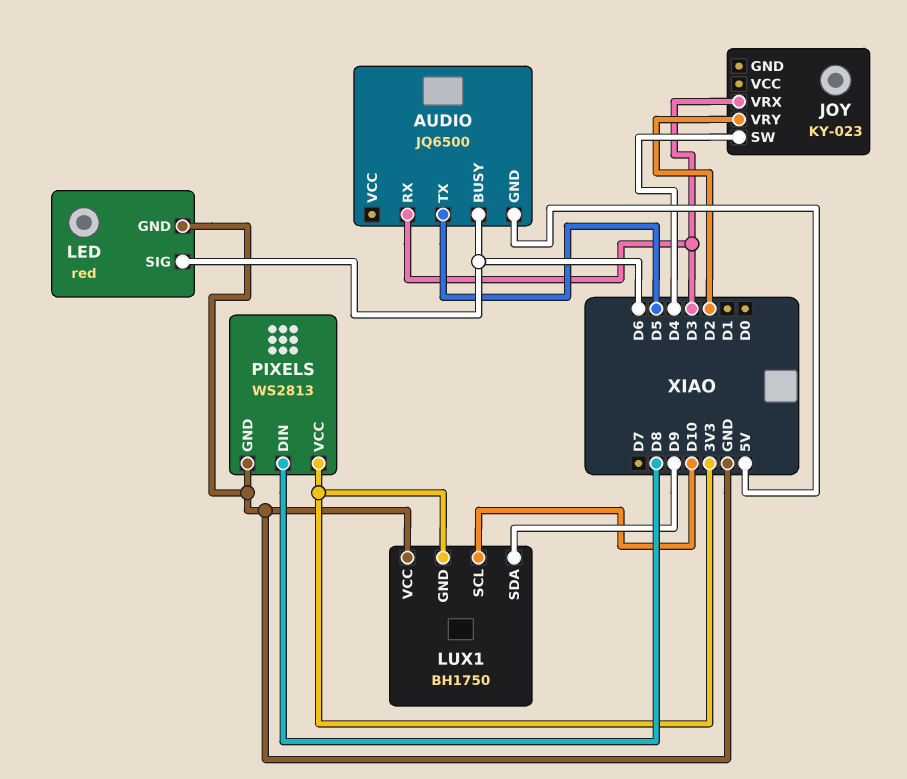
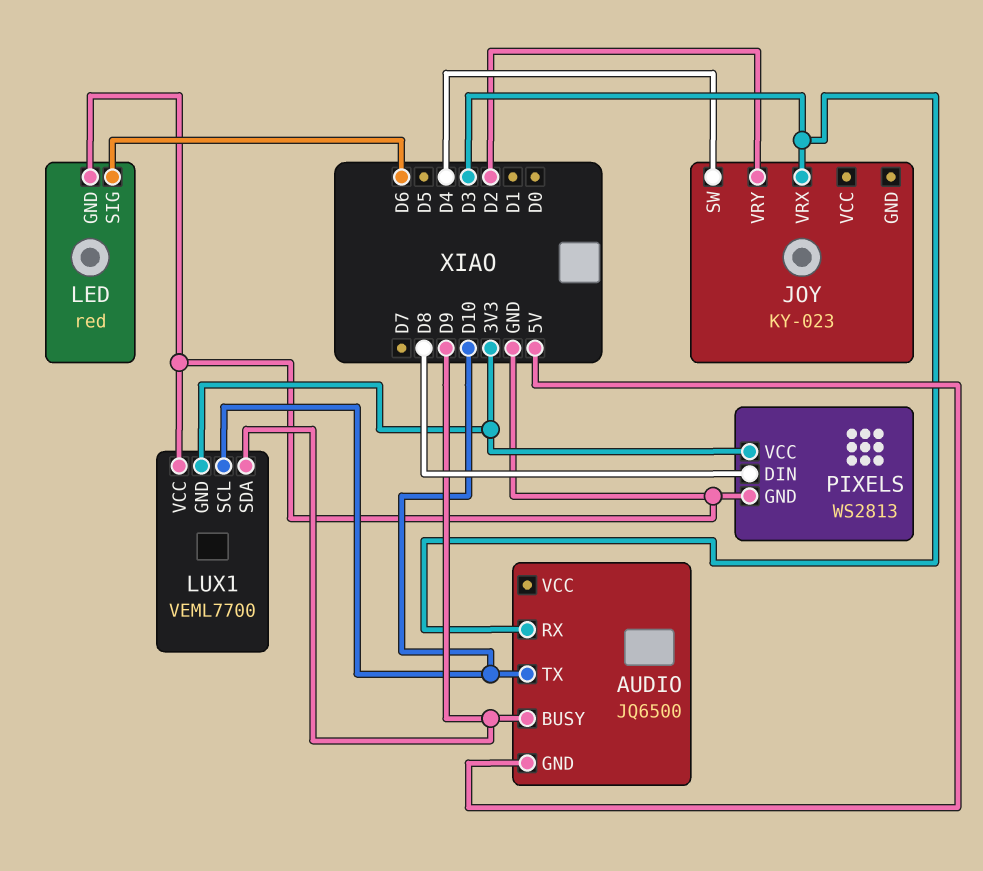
AUDIO pin BUSY: D6 -> D9
AUDIO pin TX: D5 -> D10
LUX1: BH1750 -> VEML7700

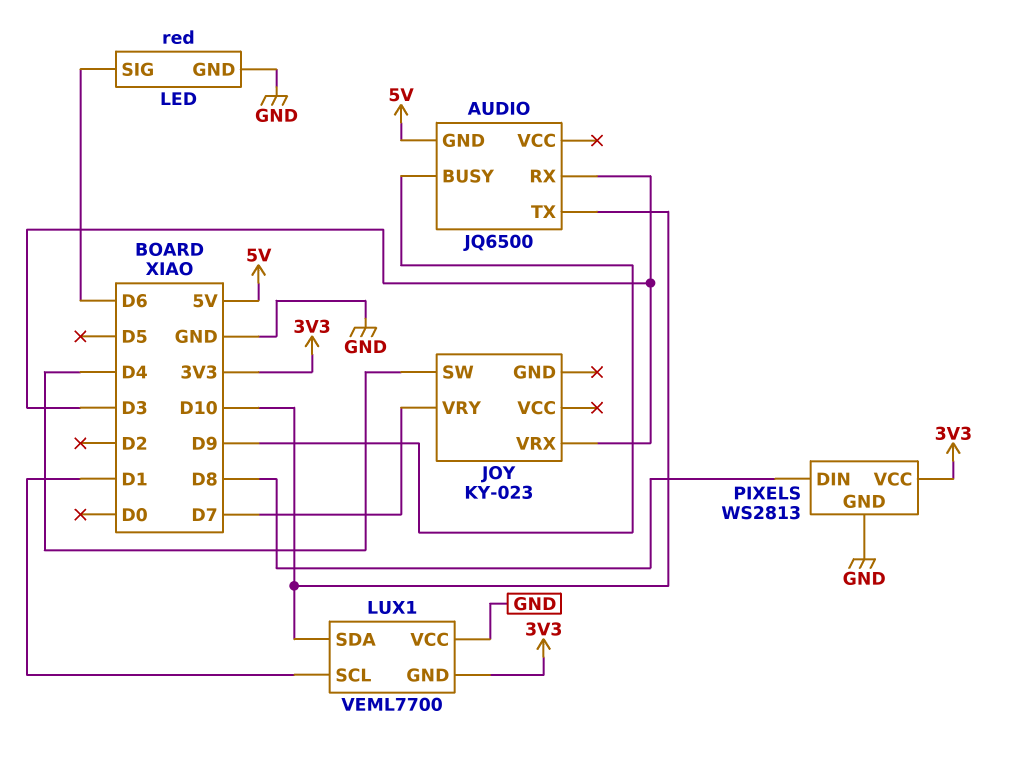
JOY pin VRY: D2 -> D7
LUX1 pin SCL: D10 -> D1
LUX1 pin SDA: D9 -> D10

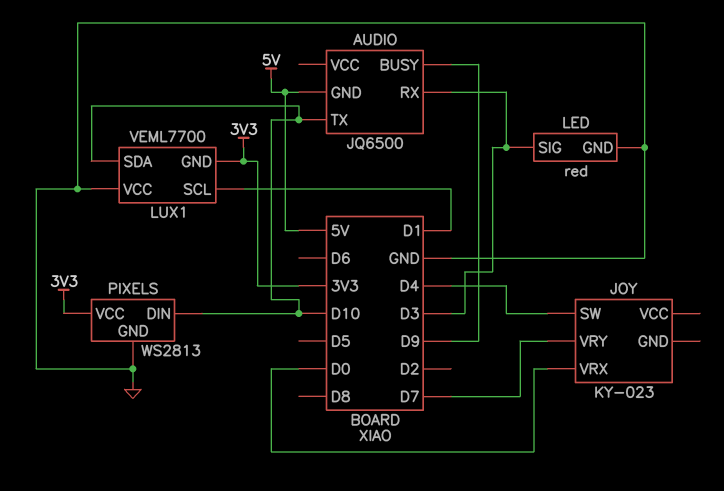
JOY pin VRX: D3 -> D0
LED pin SIG: D6 -> D3
PIXELS pin DIN: D8 -> D10

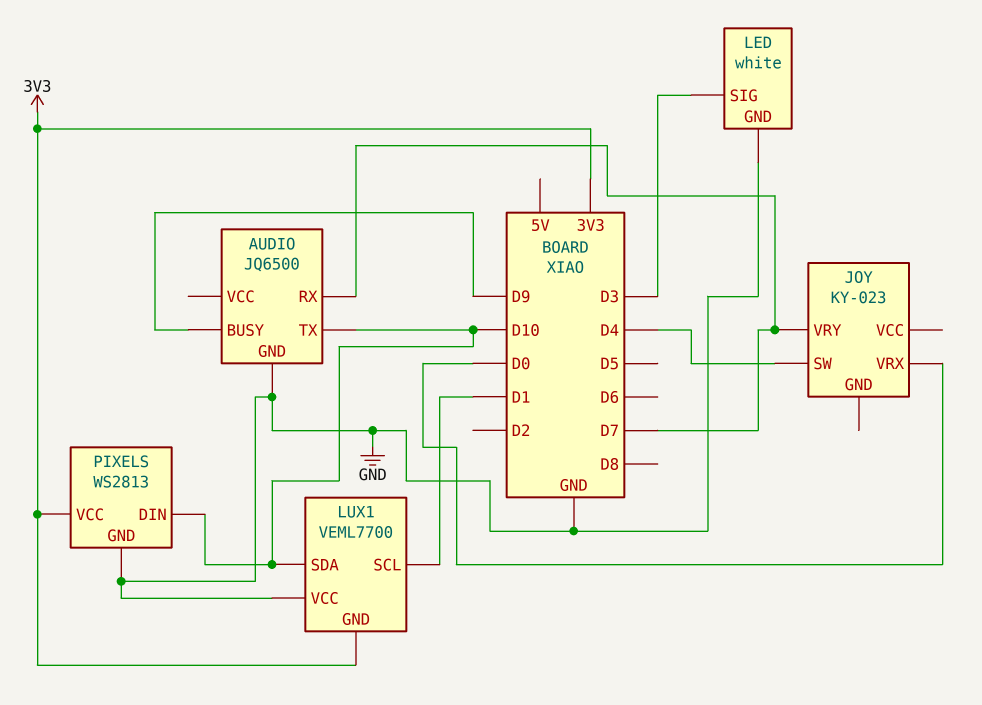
AUDIO pin GND: 5V -> GND
AUDIO pin RX: D3 -> D7
LED: red -> white

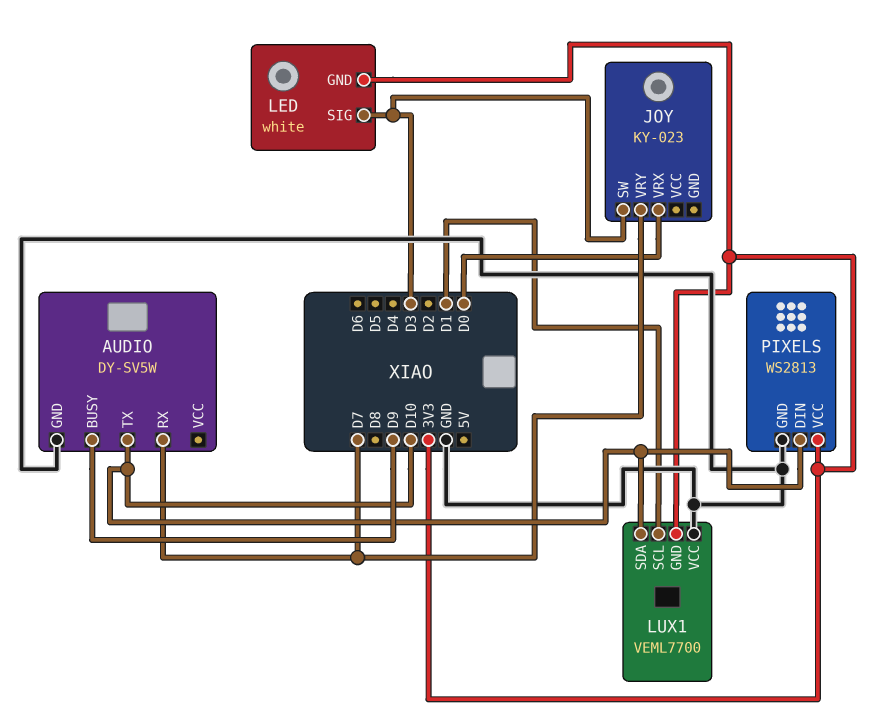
AUDIO: JQ6500 -> DY-SV5W
JOY pin SW: D4 -> D3
LED pin GND: GND -> 3V3

